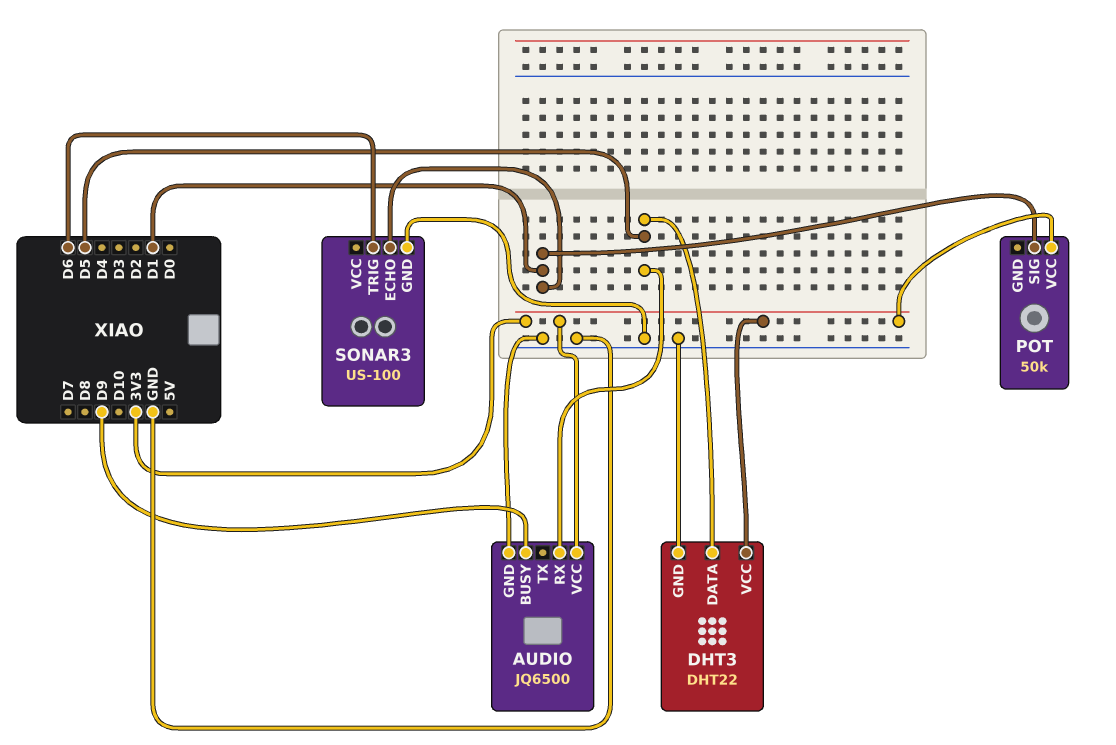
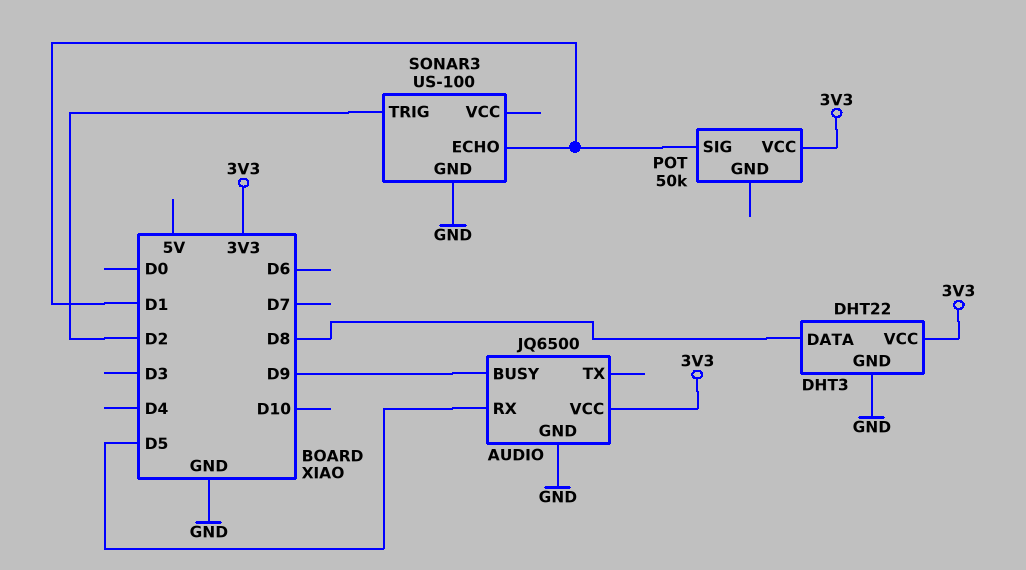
DHT3 pin DATA: D5 -> D8
SONAR3 pin TRIG: D6 -> D2

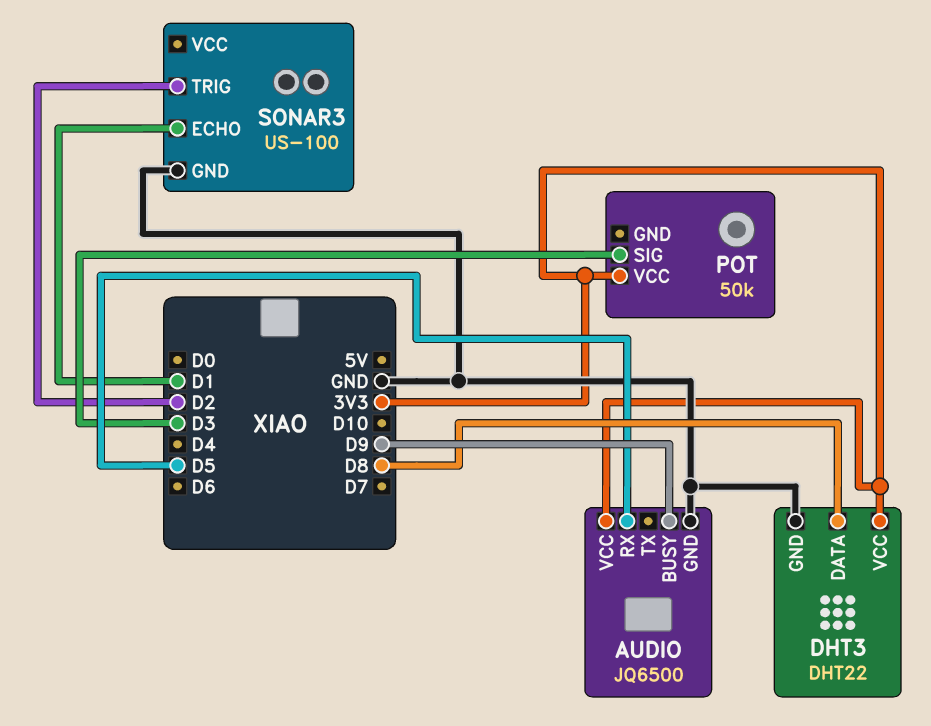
POT pin SIG: D1 -> D3

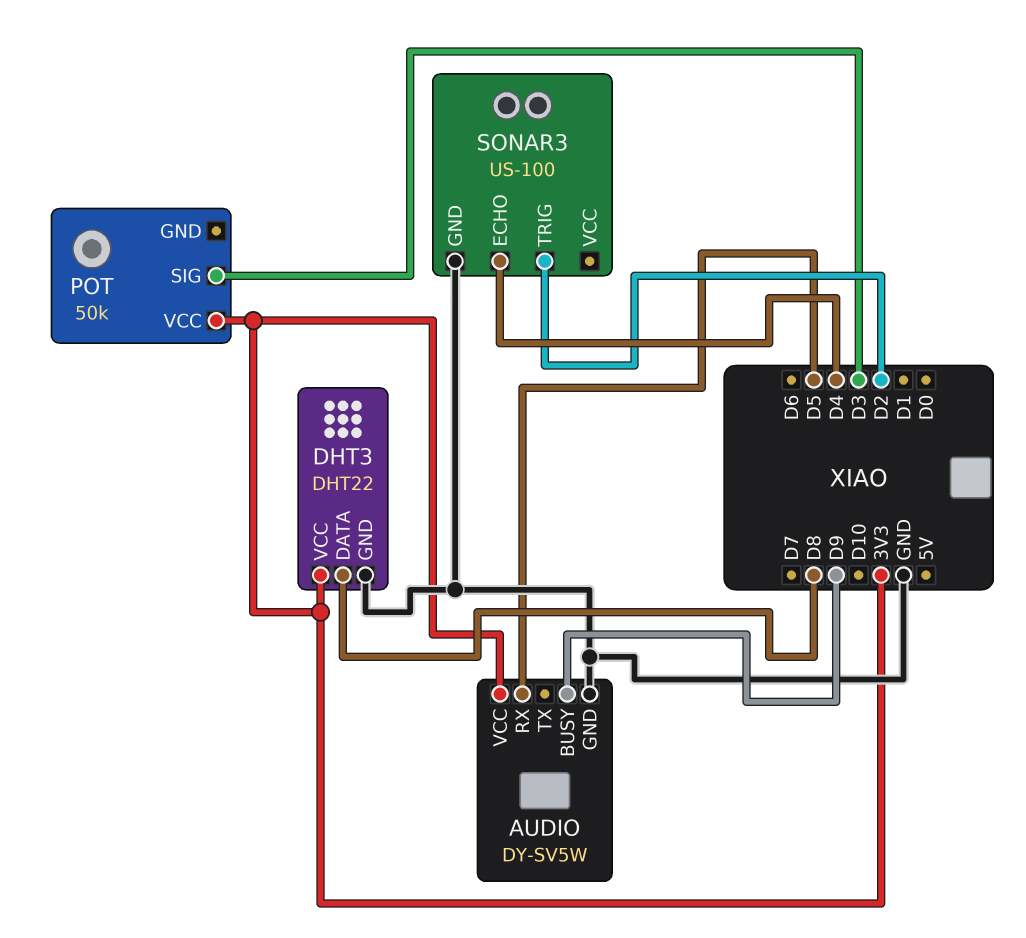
AUDIO: JQ6500 -> DY-SV5W
SONAR3 pin ECHO: D1 -> D4

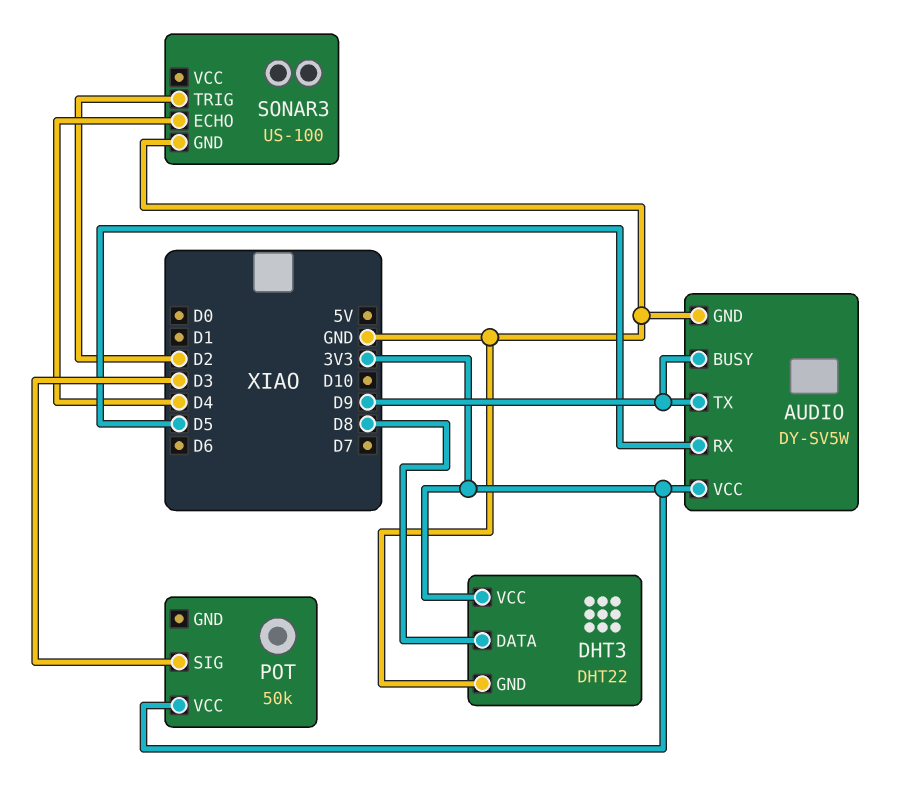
AUDIO pin TX: none -> D9

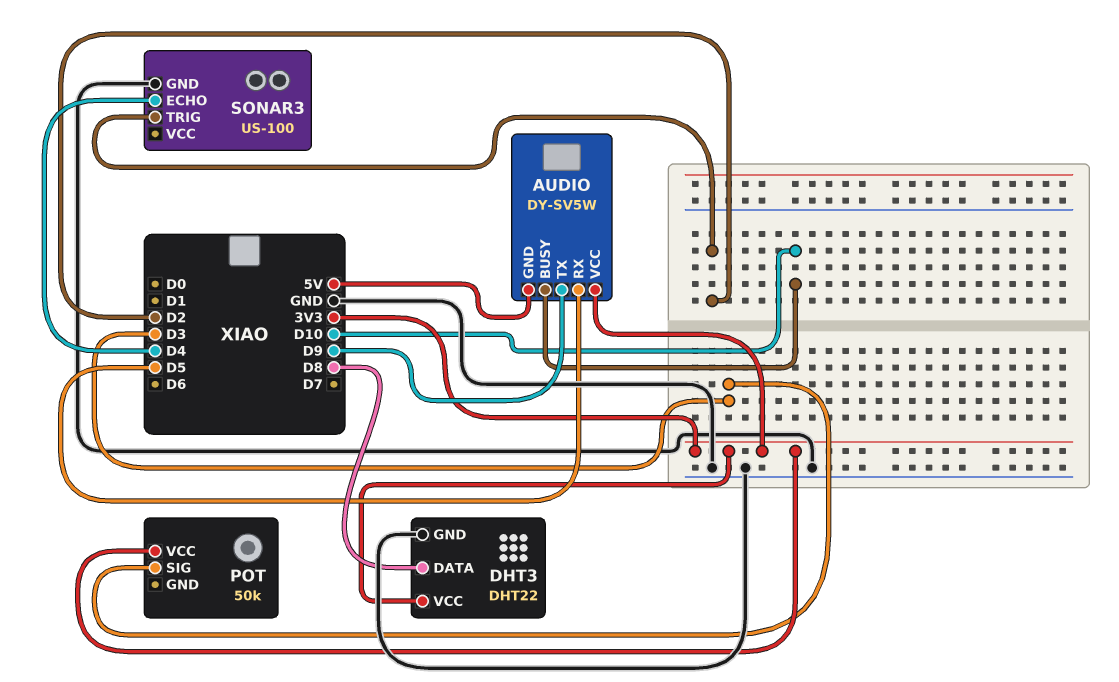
AUDIO pin BUSY: D9 -> D10
AUDIO pin GND: GND -> 5V

